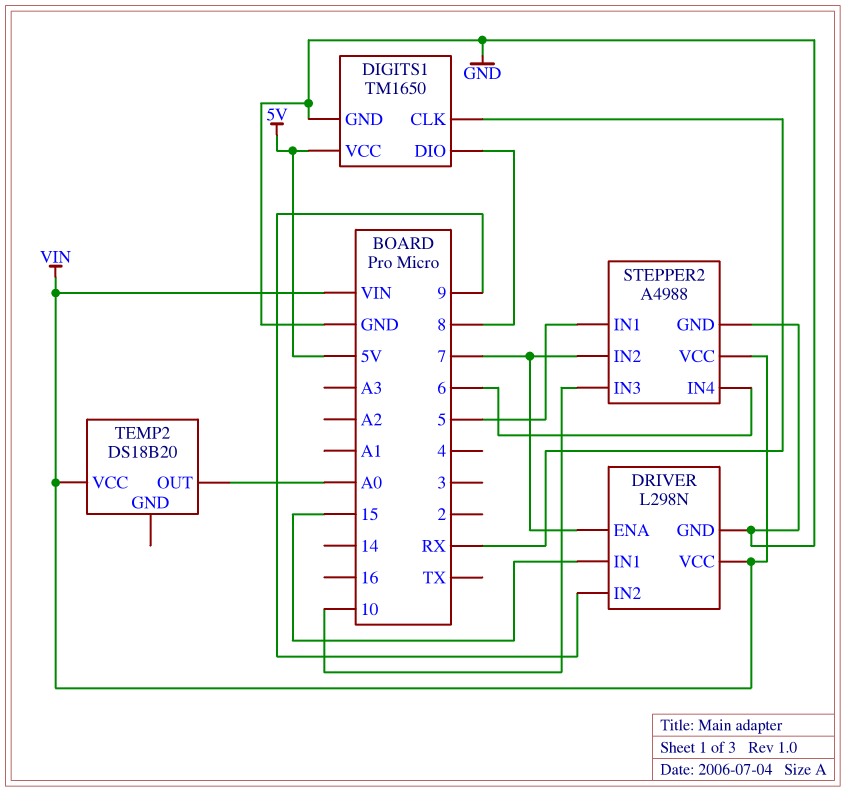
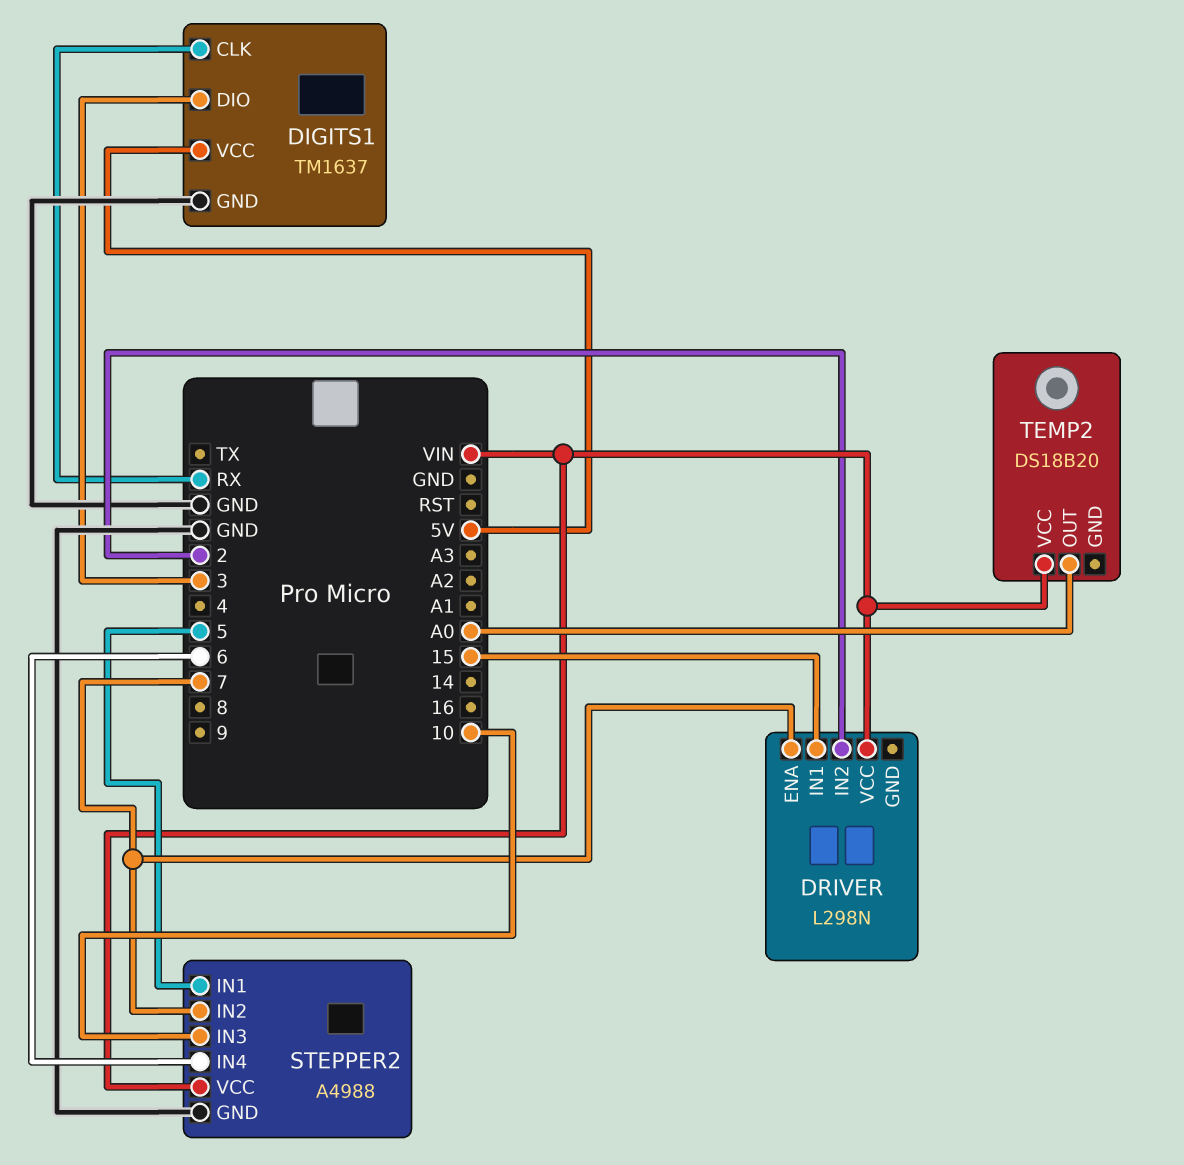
DIGITS1: TM1650 -> TM1637
DIGITS1 pin DIO: 8 -> 3
DRIVER pin GND: GND -> none
DRIVER pin IN2: 9 -> 2

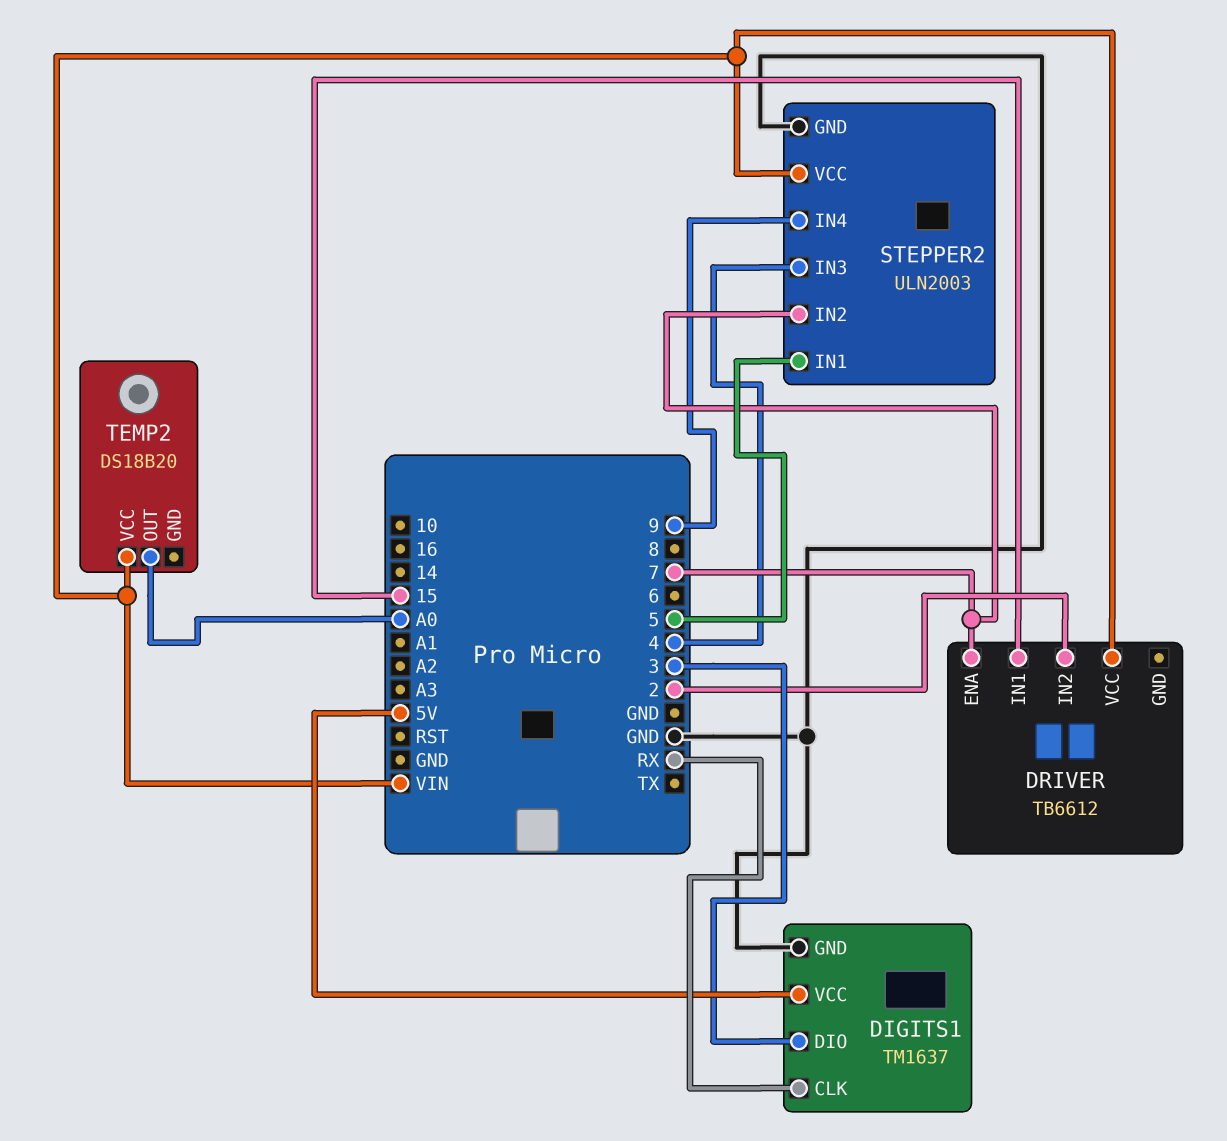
DRIVER: L298N -> TB6612
STEPPER2: A4988 -> ULN2003
STEPPER2 pin IN3: 10 -> 4
STEPPER2 pin IN4: 6 -> 9

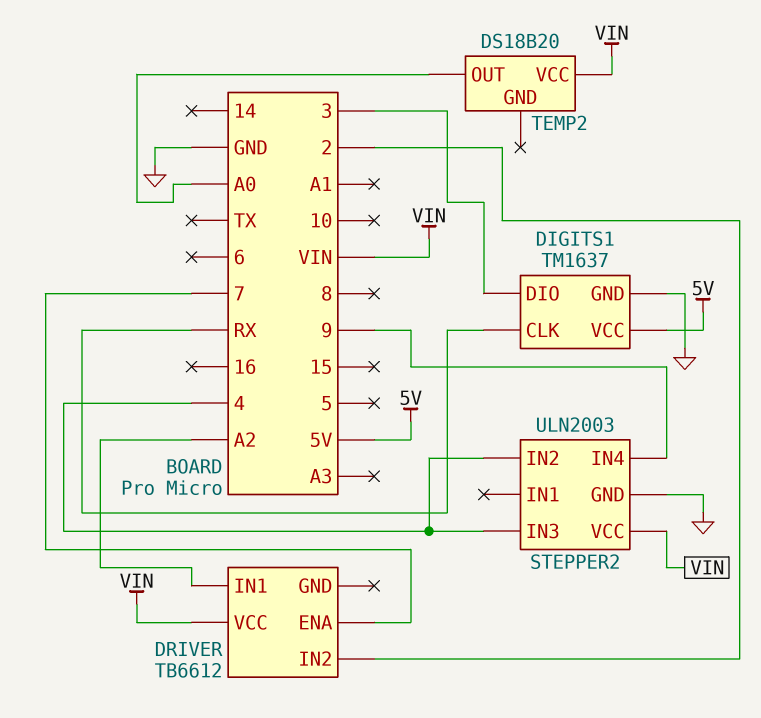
DRIVER pin IN1: 15 -> A2
STEPPER2 pin IN1: 5 -> none
STEPPER2 pin IN2: 7 -> 4

